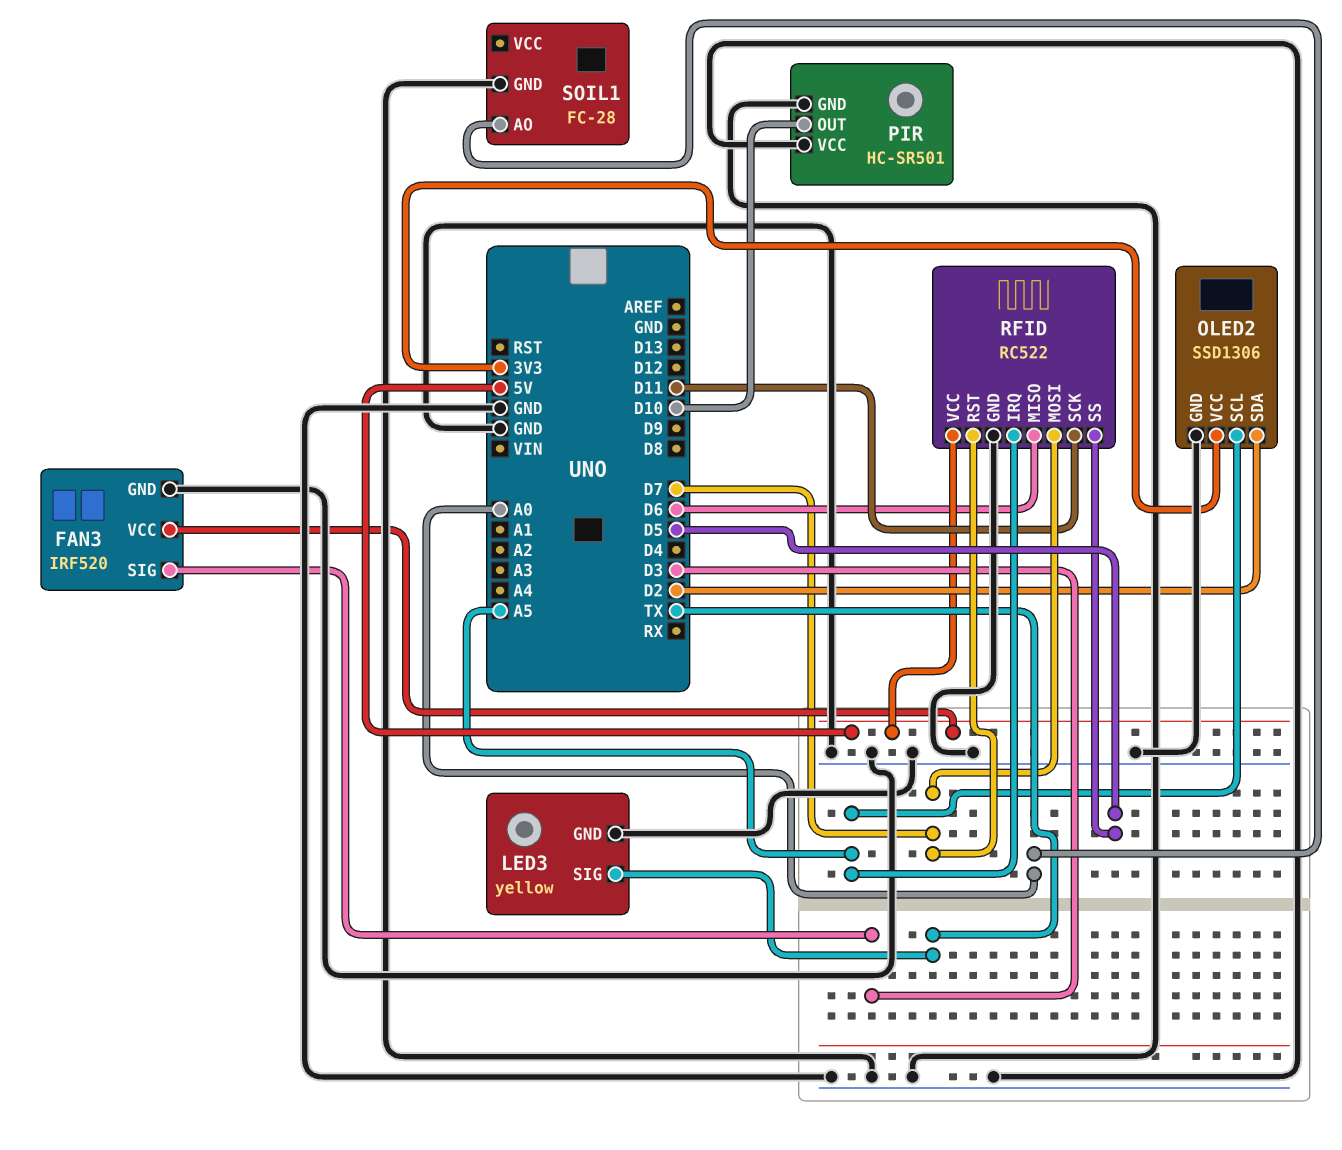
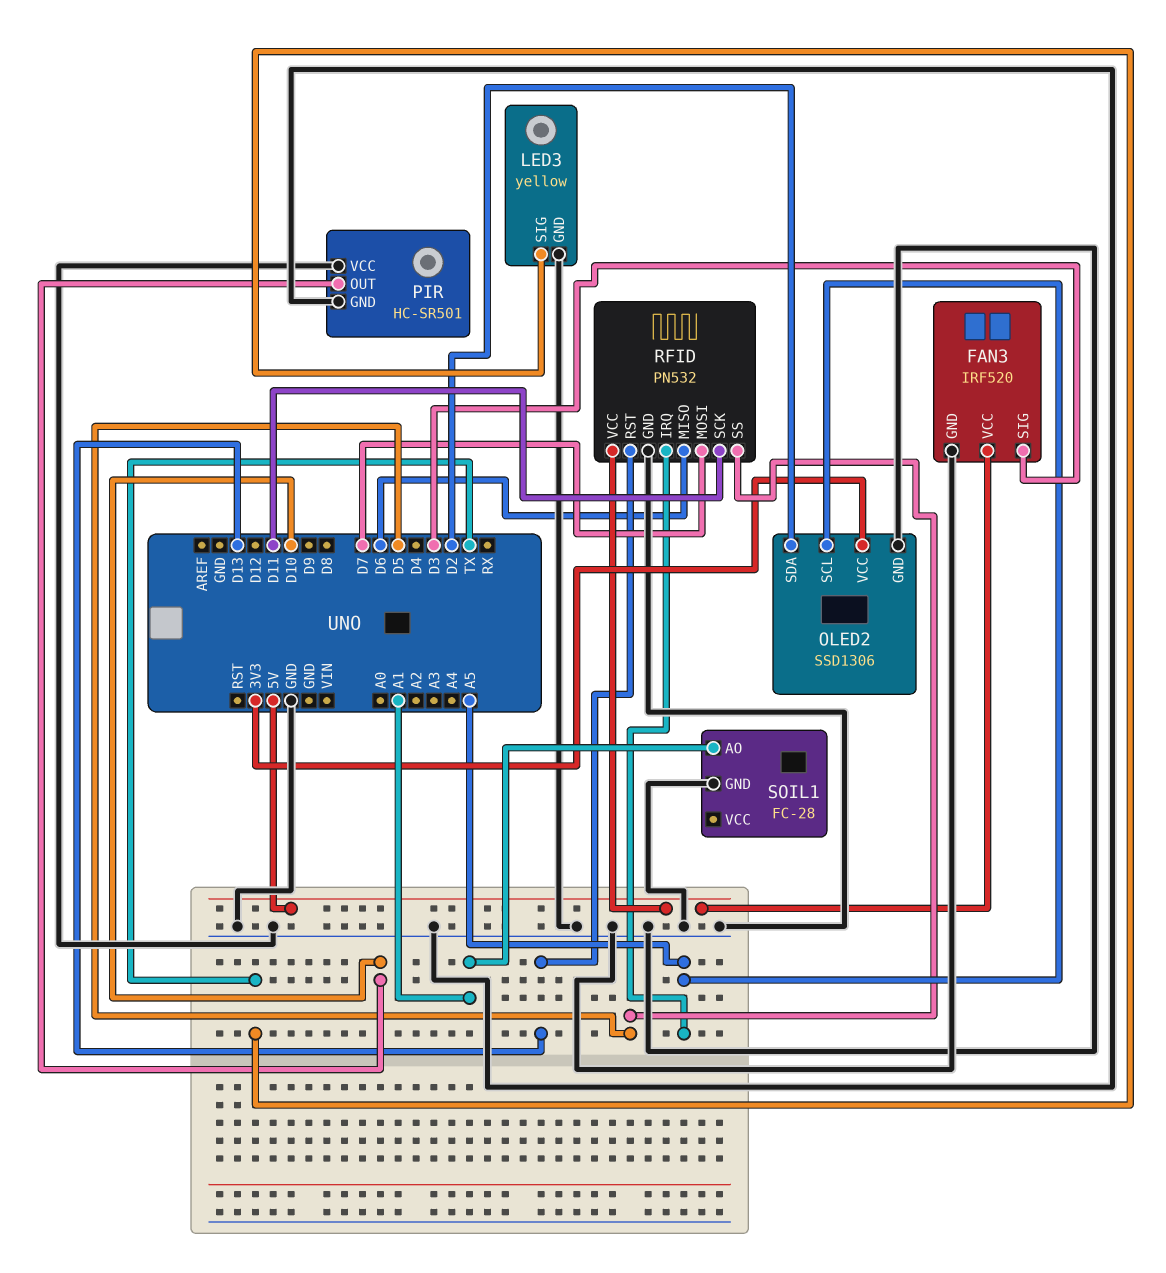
RFID: RC522 -> PN532
RFID pin RST: D7 -> D13
SOIL1 pin AO: A0 -> A1

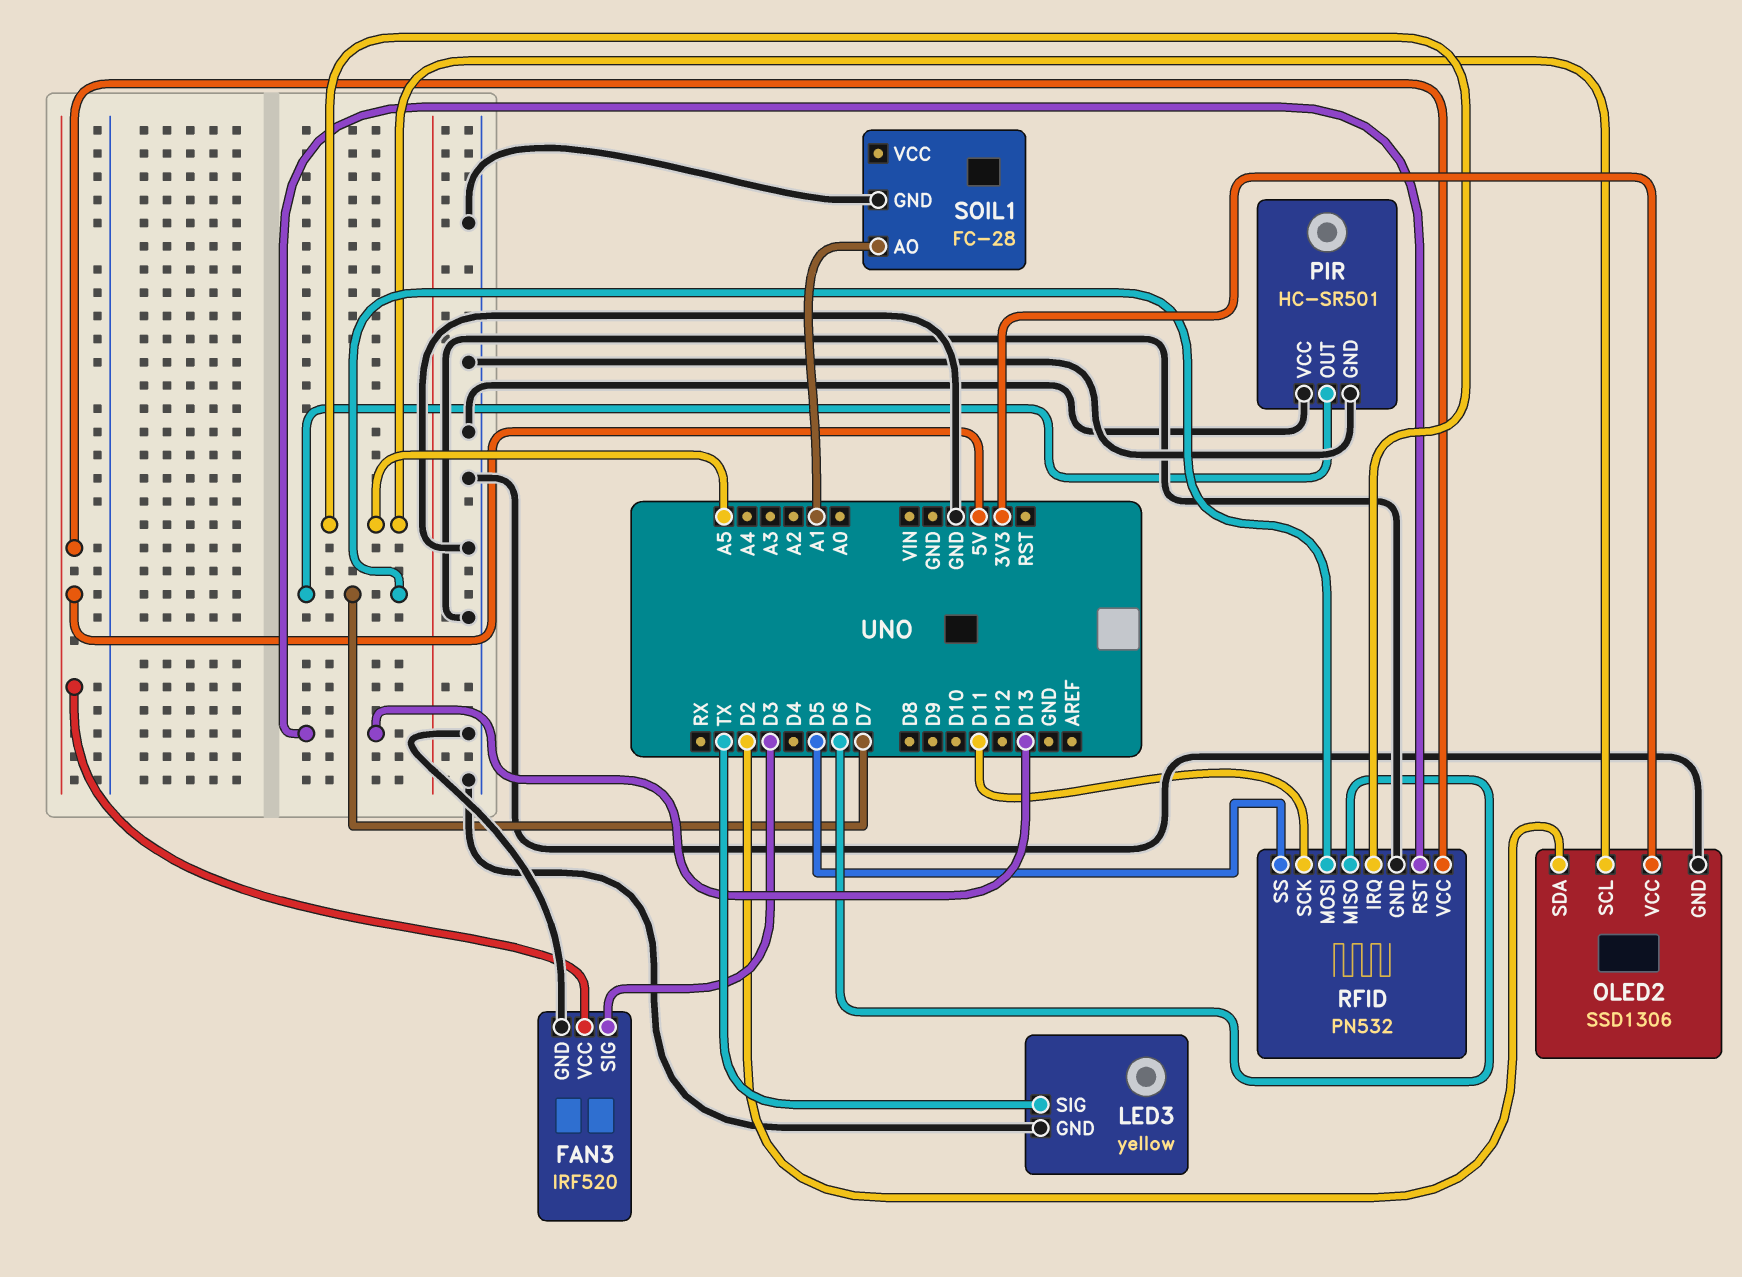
PIR pin OUT: D10 -> D7

